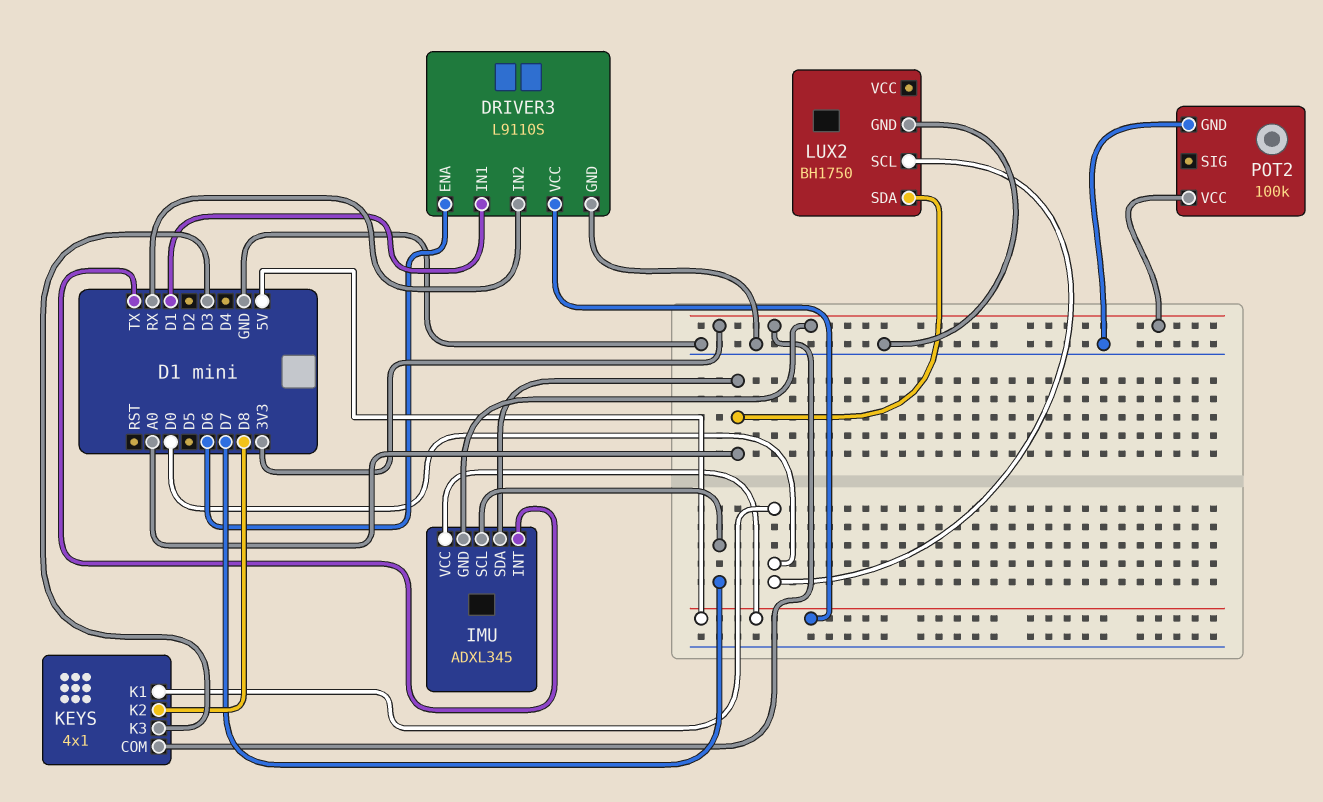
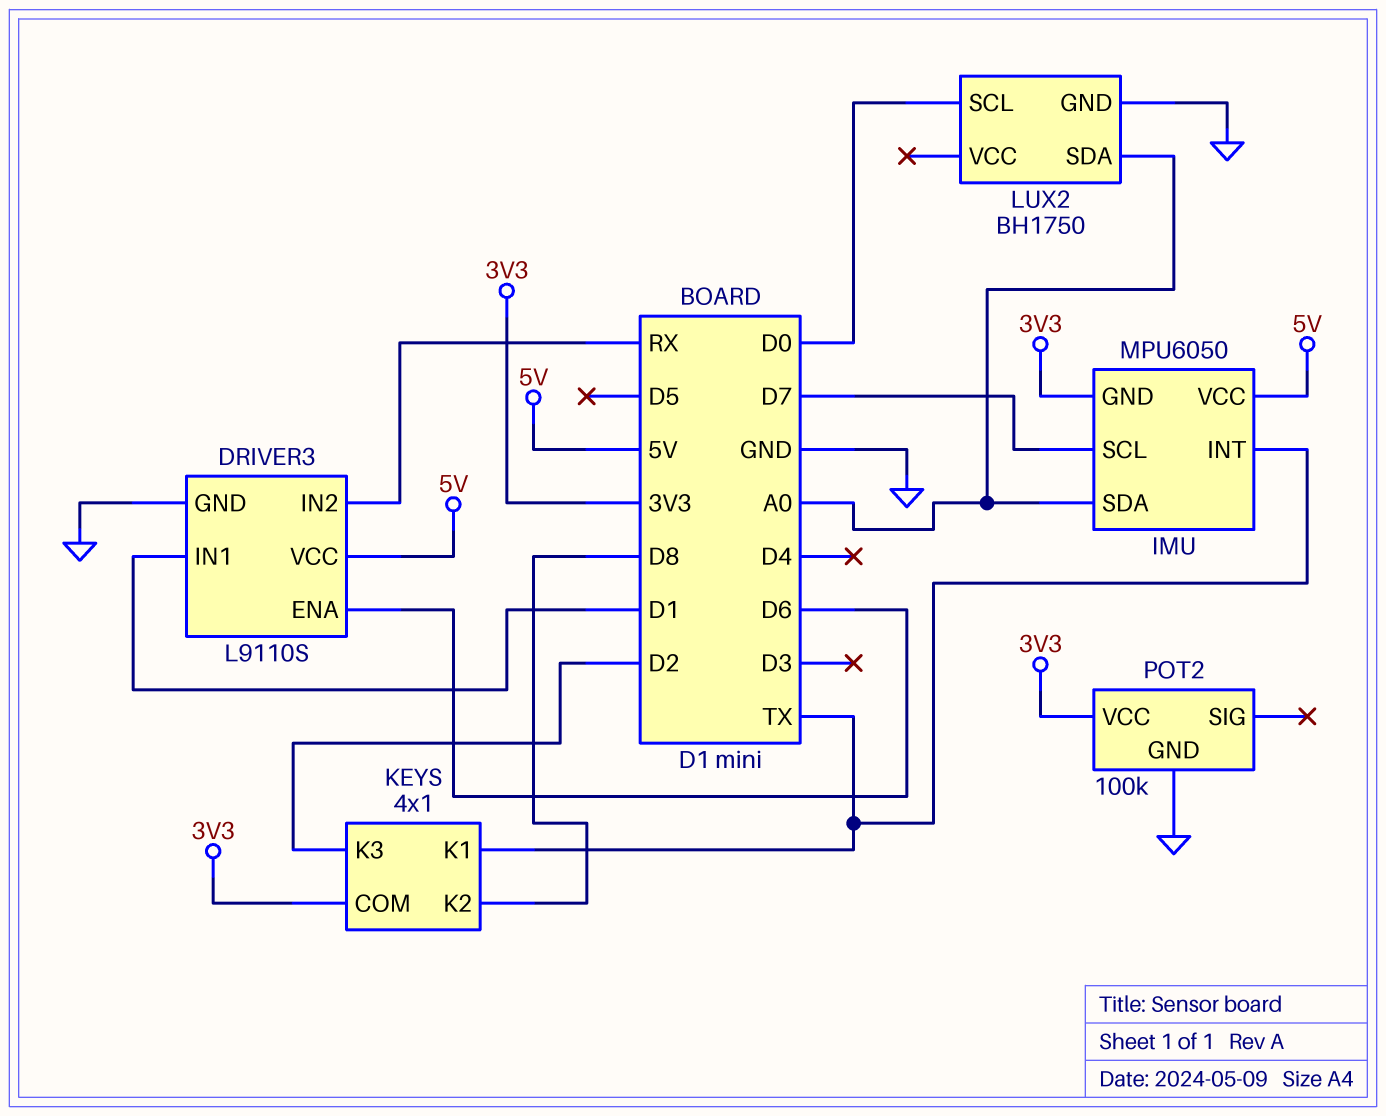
IMU: ADXL345 -> MPU6050
KEYS pin K1: D0 -> TX
KEYS pin K3: D3 -> D2

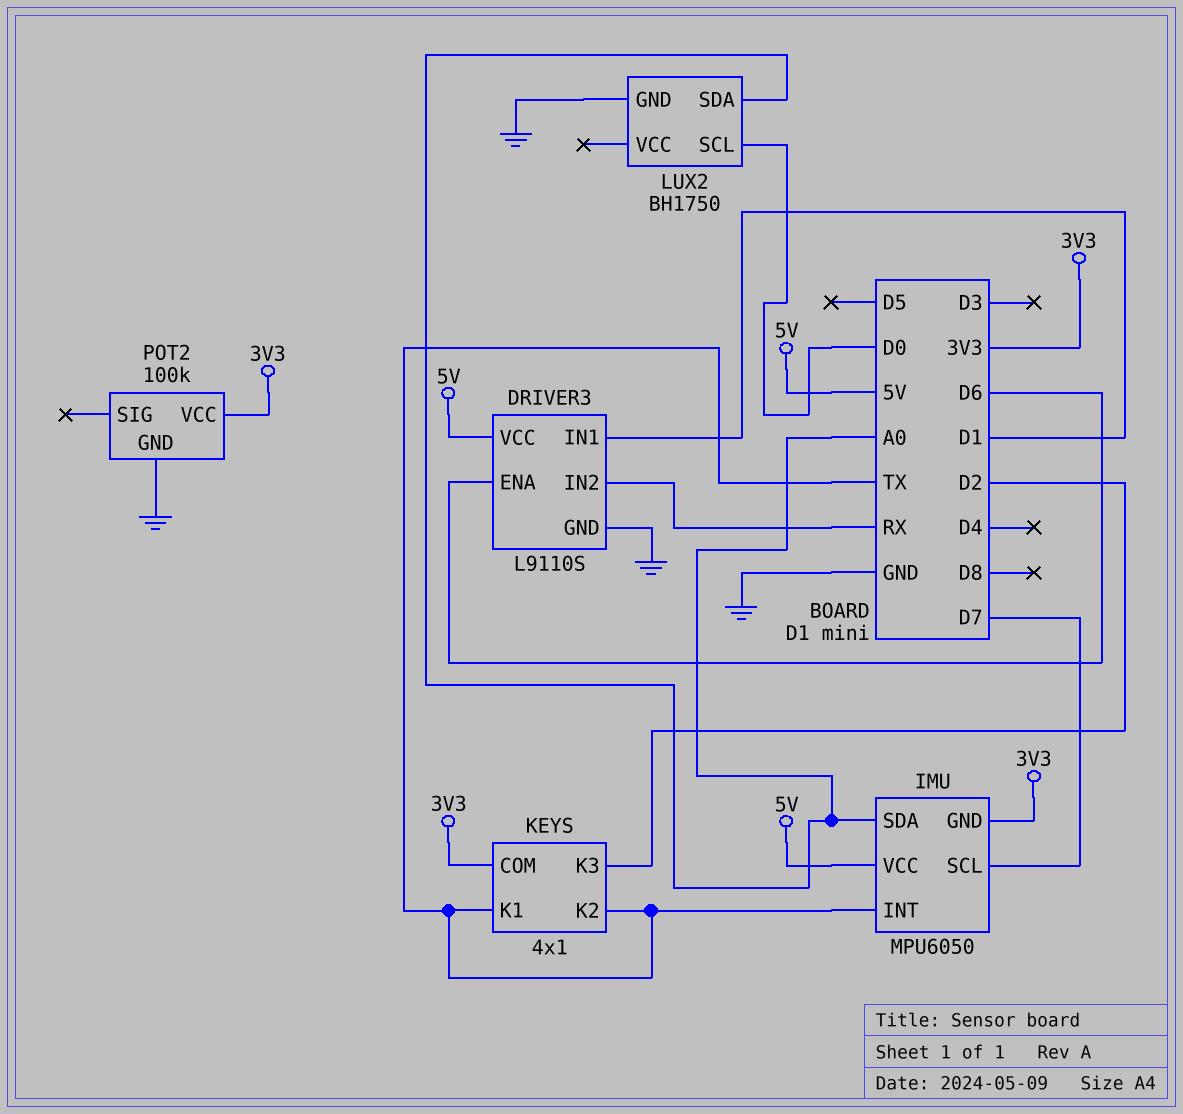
KEYS pin K2: D8 -> TX

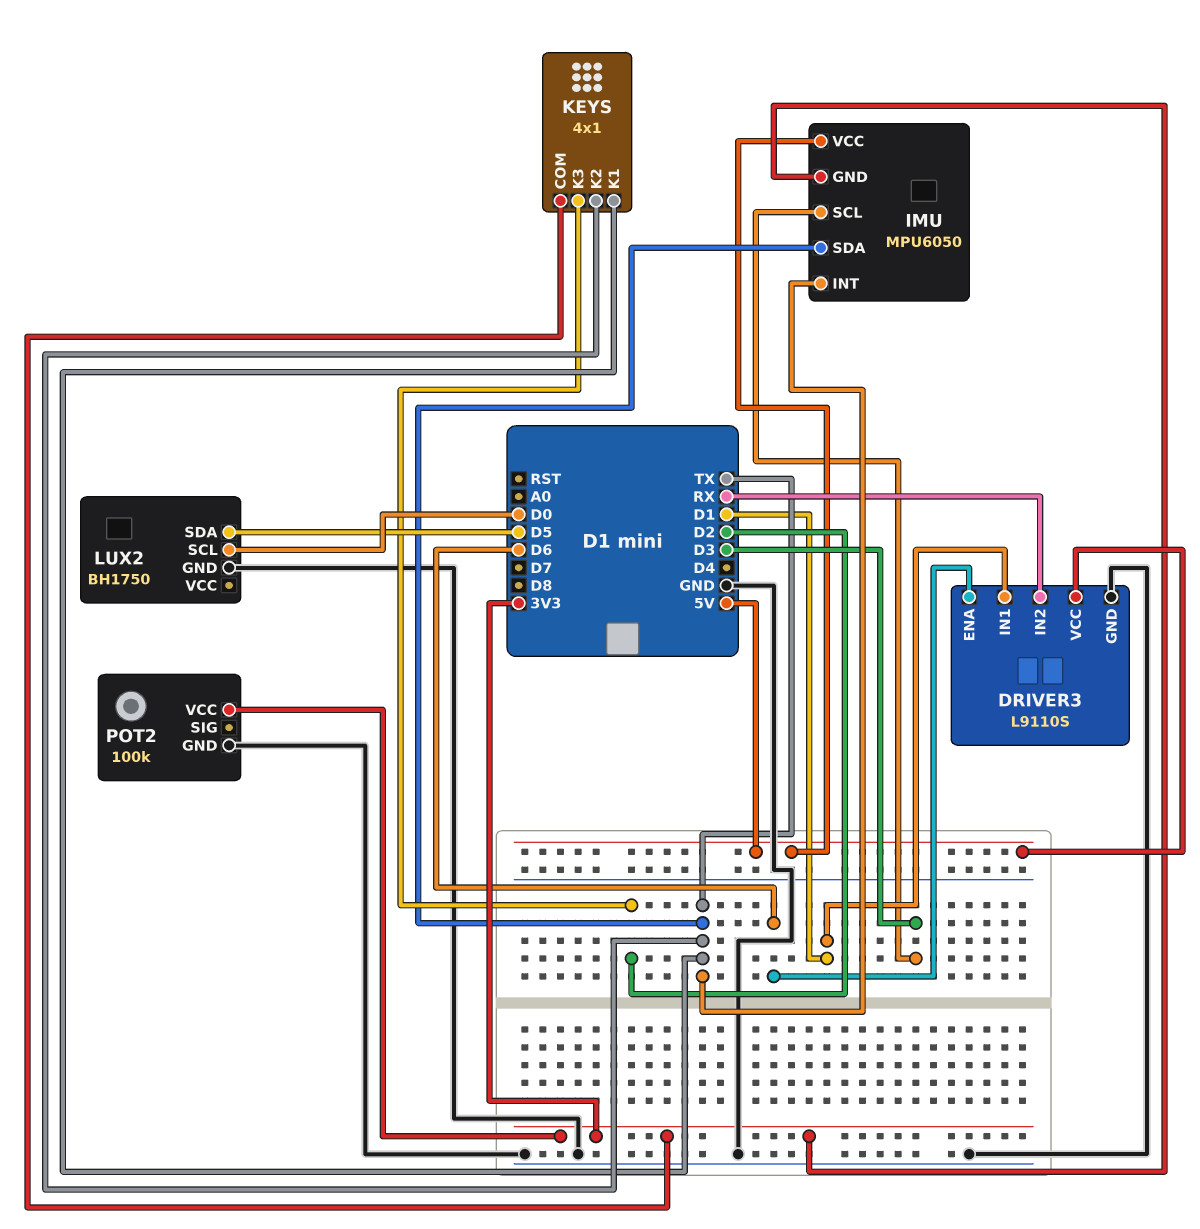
IMU pin SCL: D7 -> D3
IMU pin SDA: A0 -> TX
LUX2 pin SDA: A0 -> D5

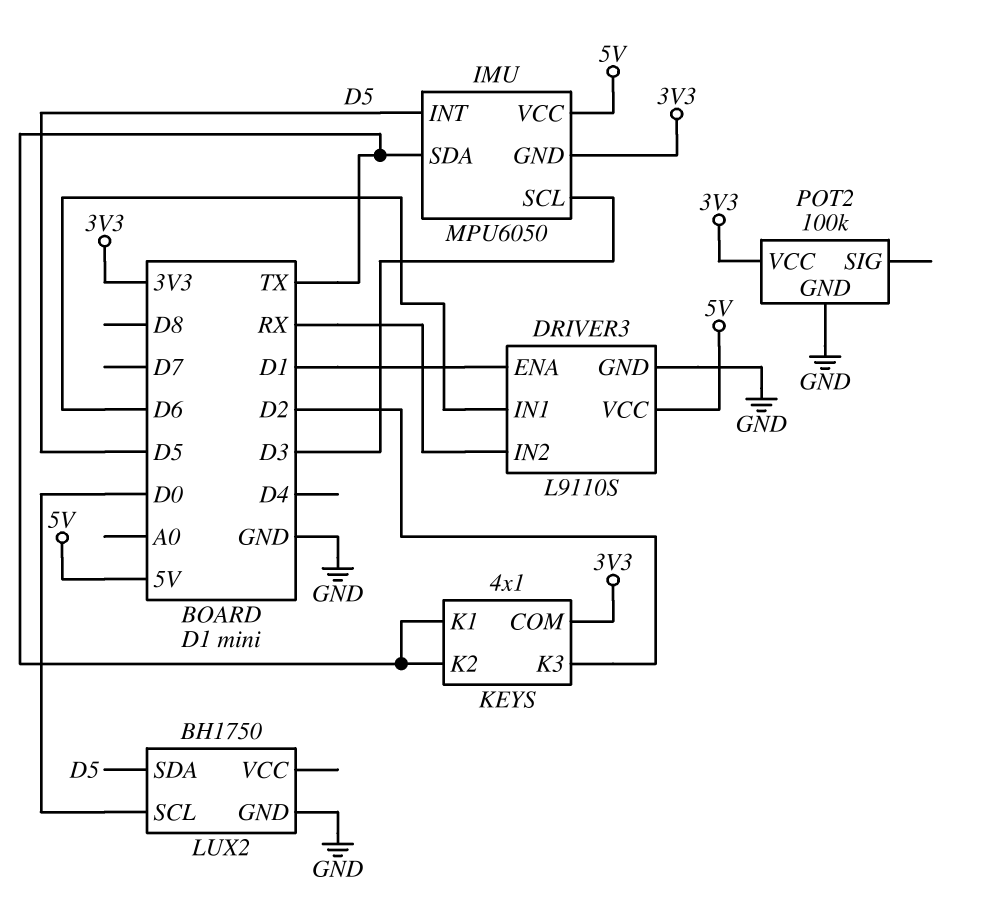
DRIVER3 pin ENA: D6 -> D1
DRIVER3 pin IN1: D1 -> D6
IMU pin INT: TX -> D5

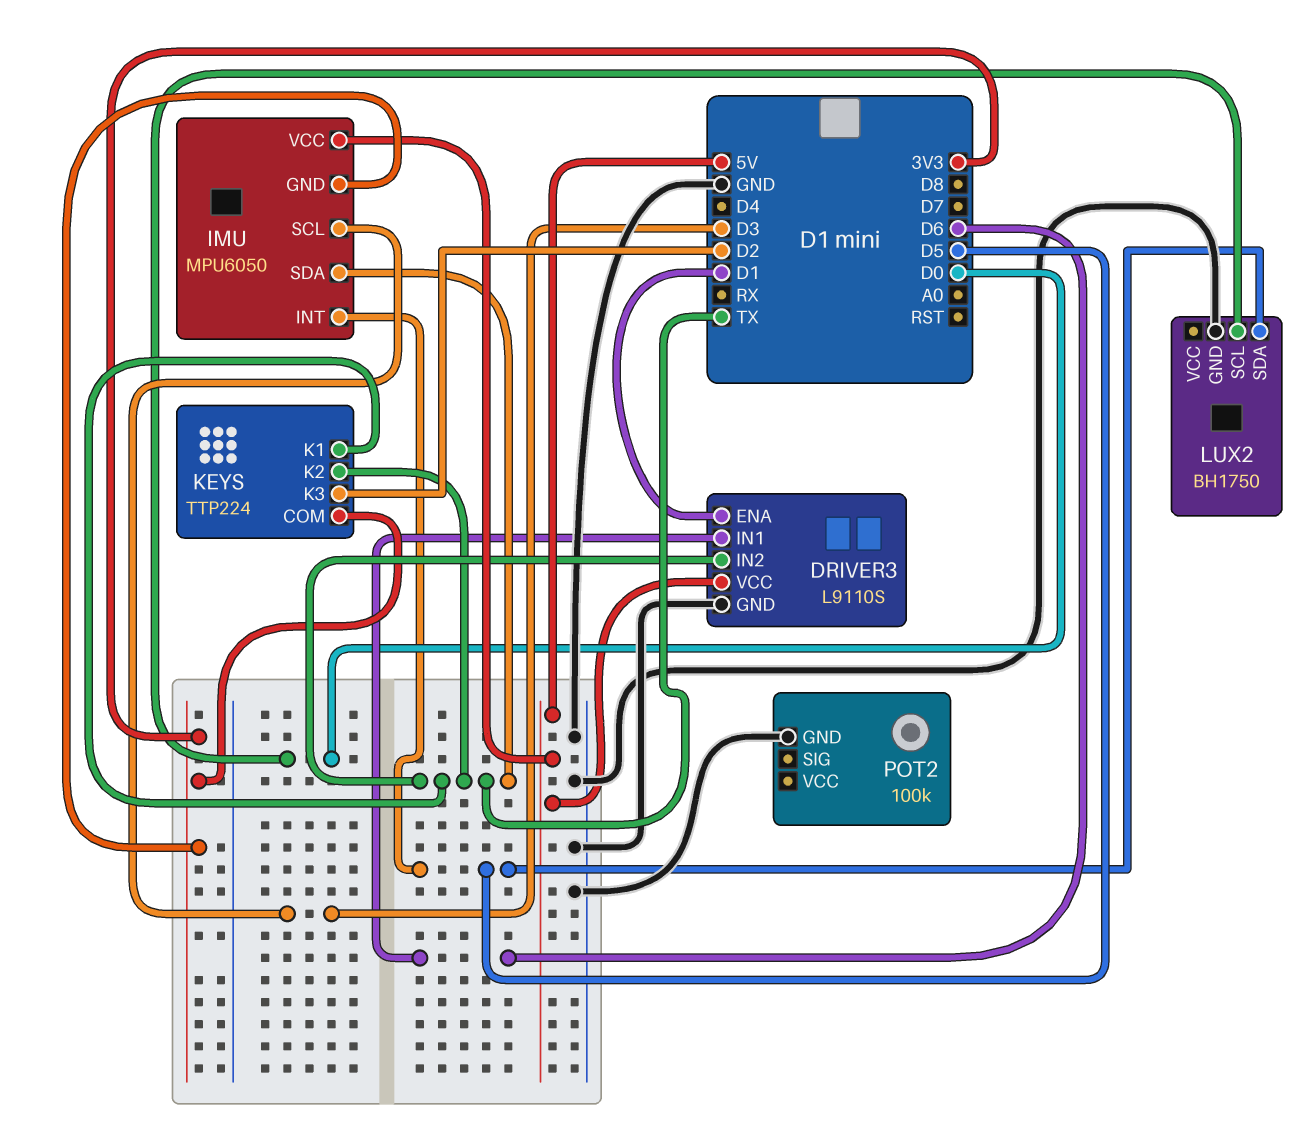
DRIVER3 pin IN2: RX -> TX
KEYS: 4x1 -> TTP224
POT2 pin VCC: 3V3 -> none

